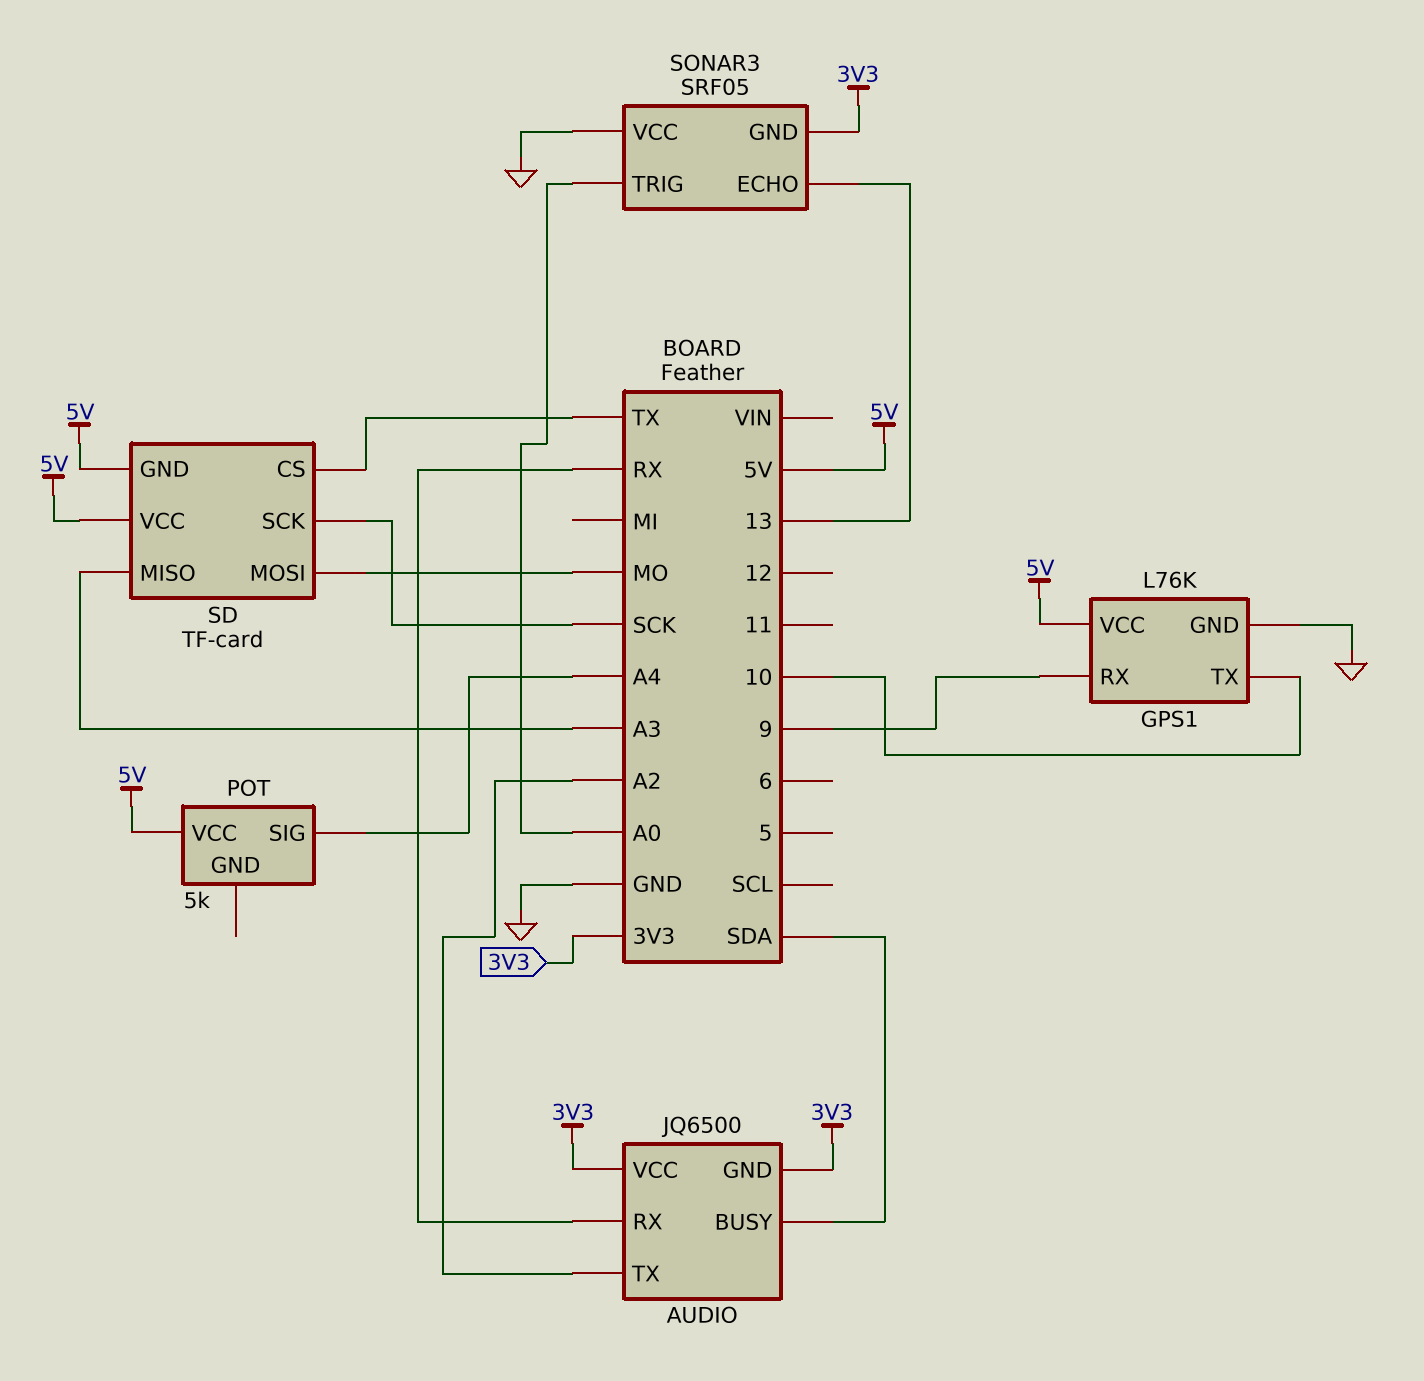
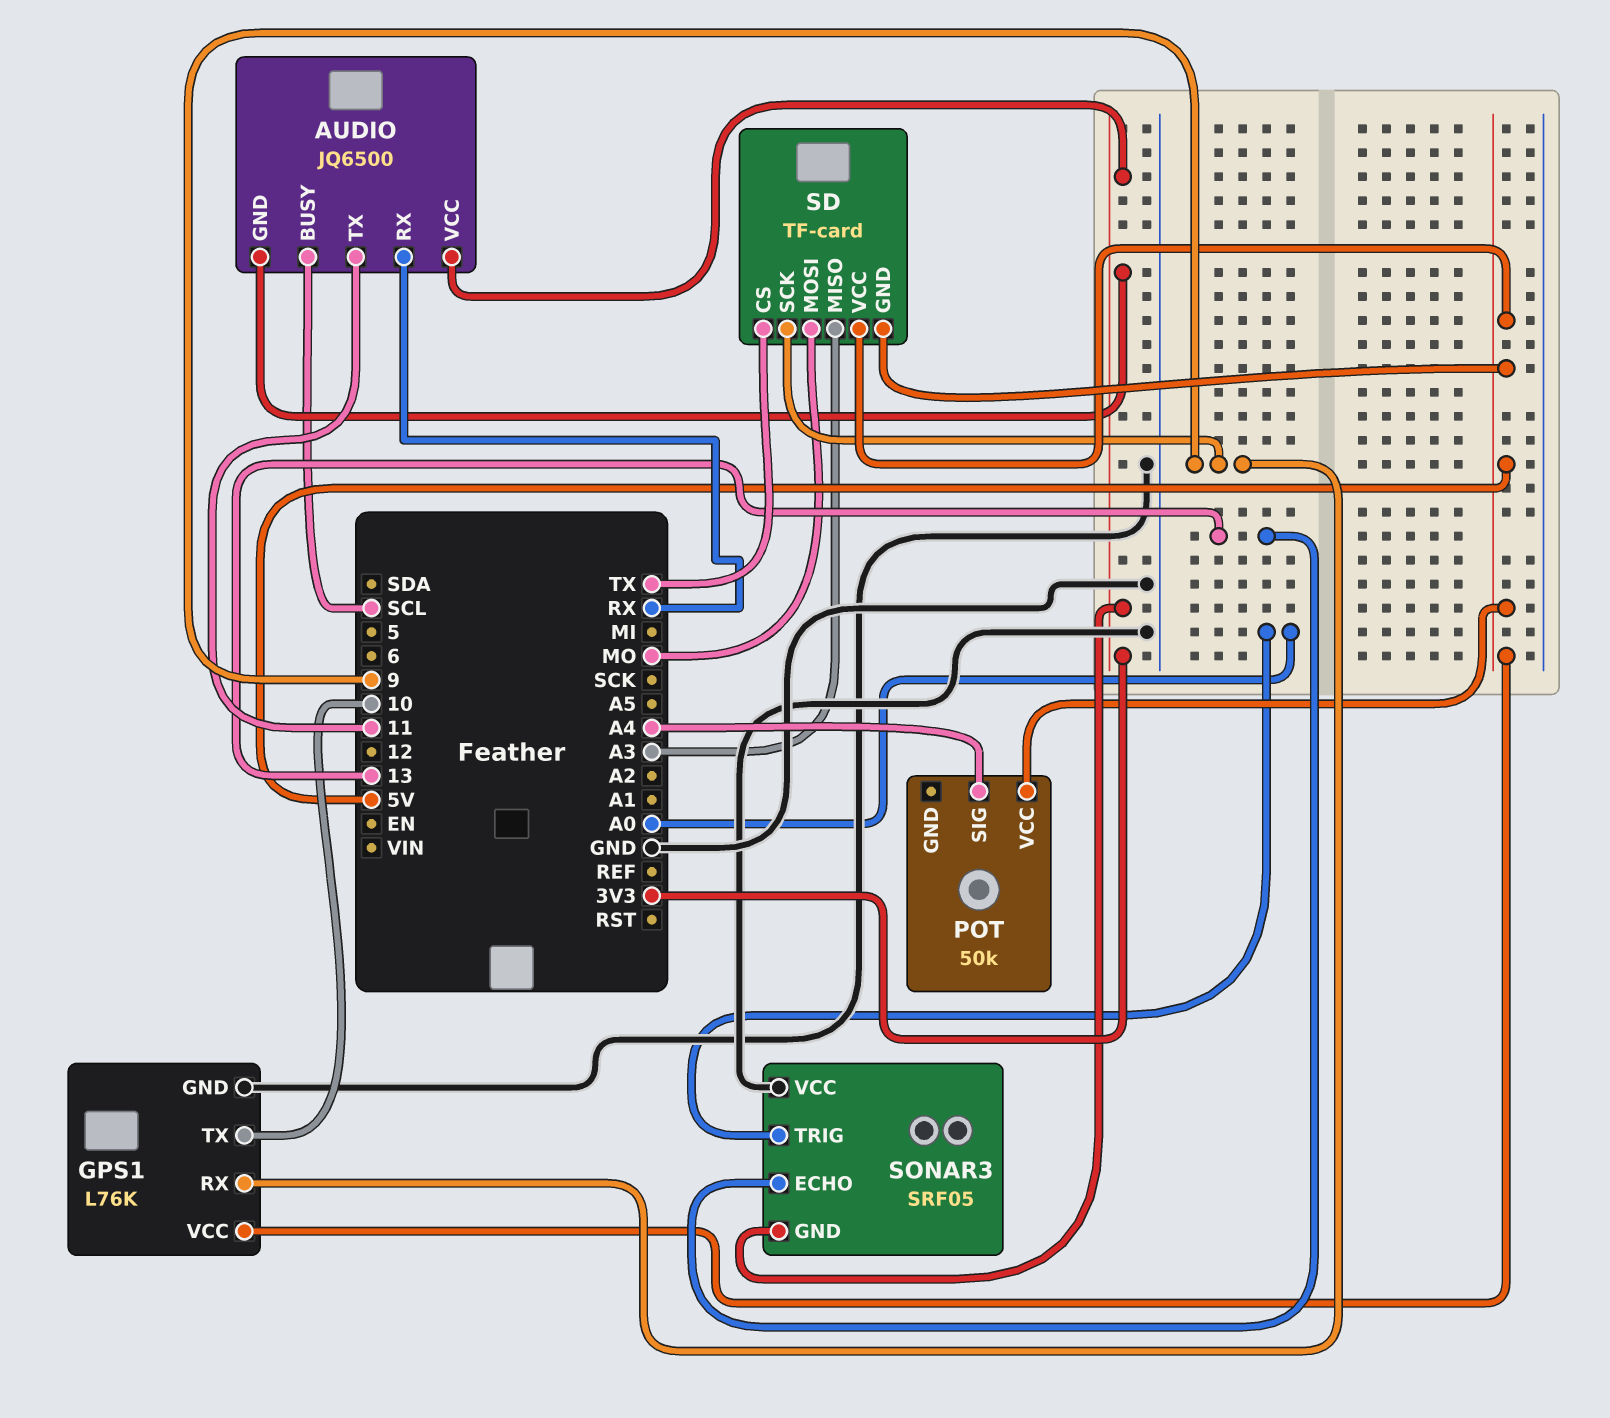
AUDIO pin BUSY: SDA -> SCL
AUDIO pin TX: A2 -> 11
POT: 5k -> 50k
SD pin SCK: SCK -> 9

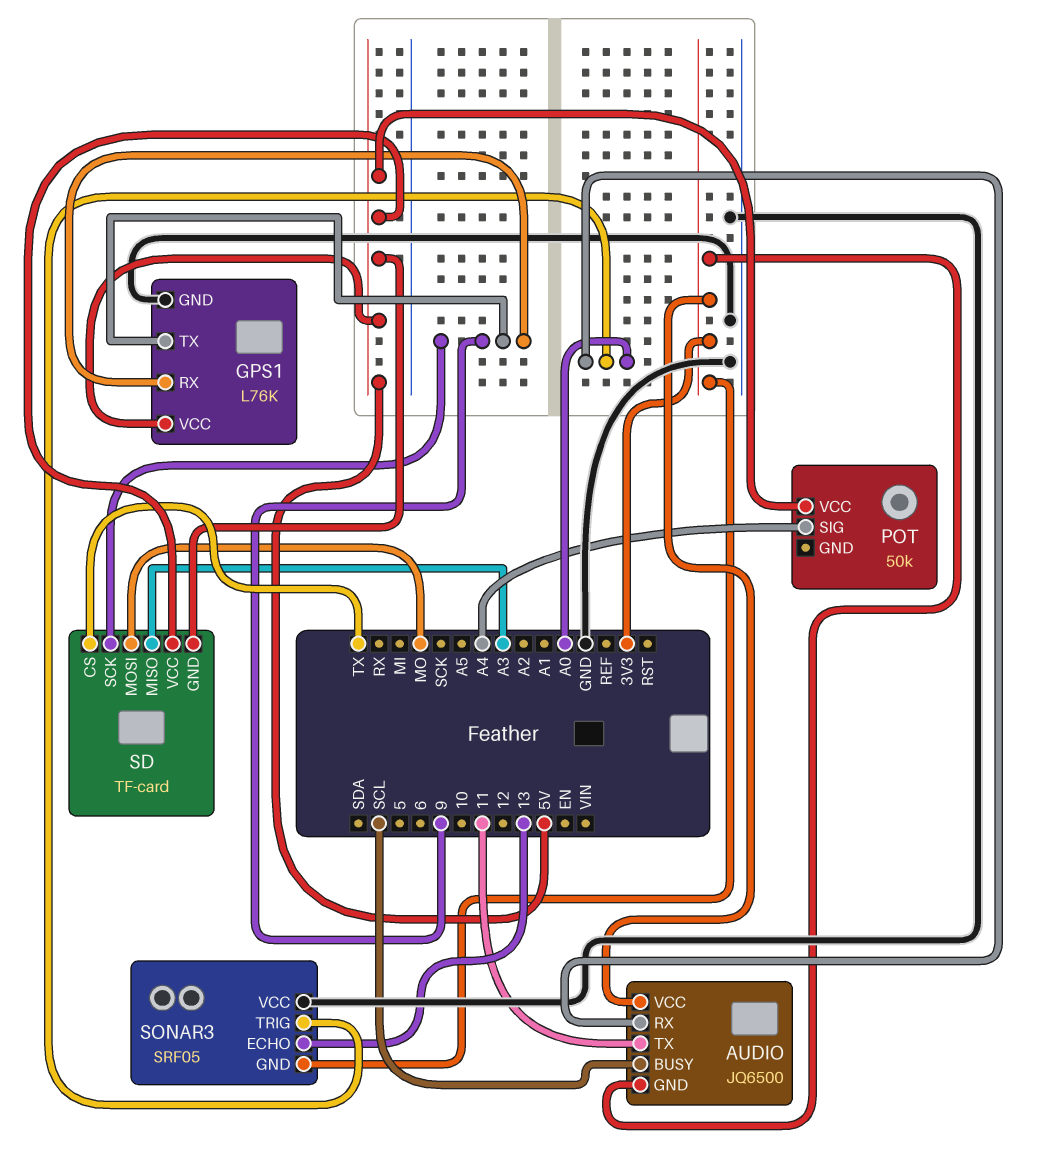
AUDIO pin RX: RX -> A0
GPS1 pin TX: 10 -> 9

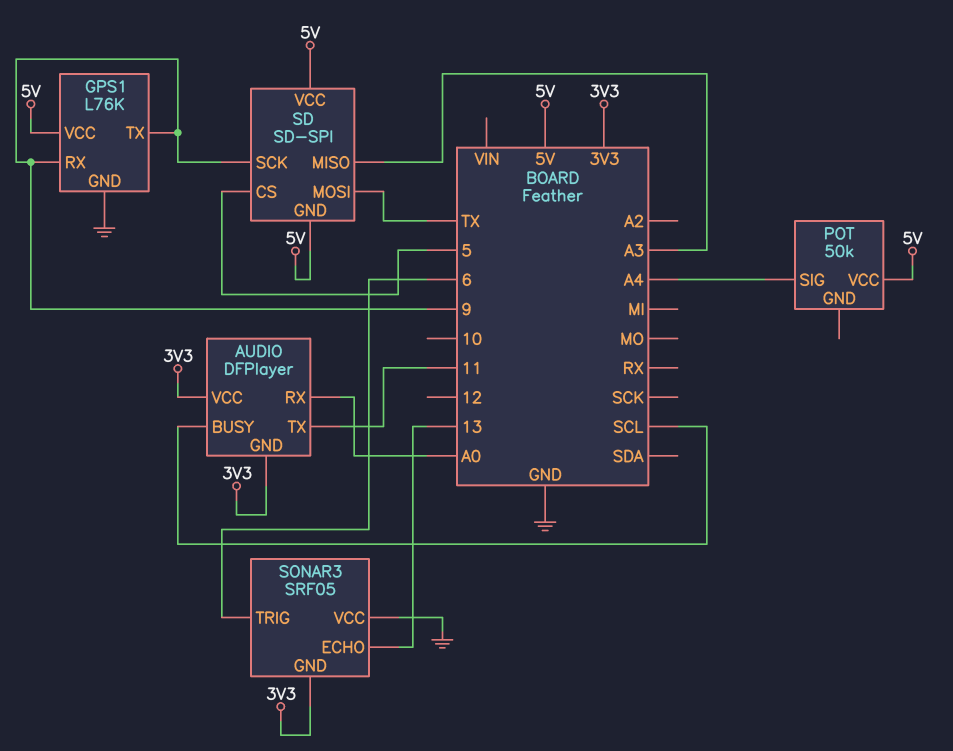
AUDIO: JQ6500 -> DFPlayer
SD: TF-card -> SD-SPI
SD pin CS: TX -> 5
SD pin MOSI: MO -> TX
SONAR3 pin TRIG: A0 -> 6

